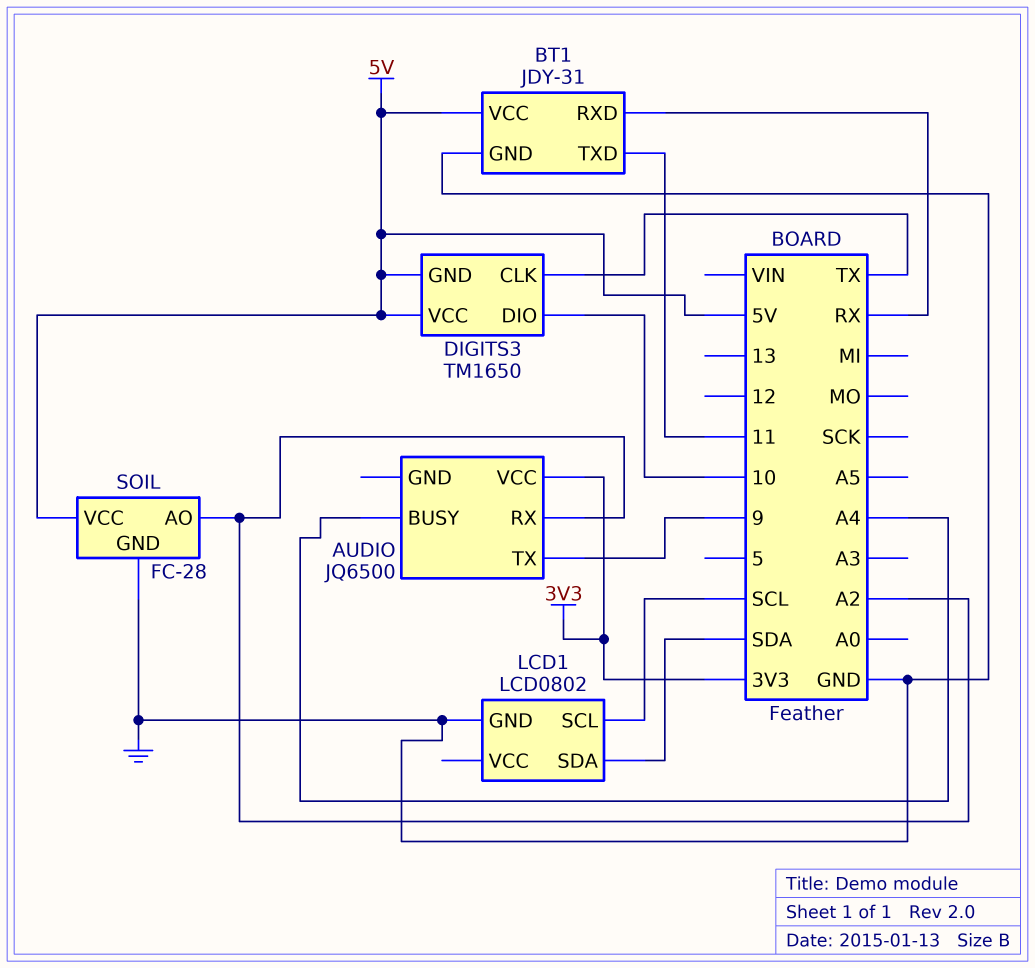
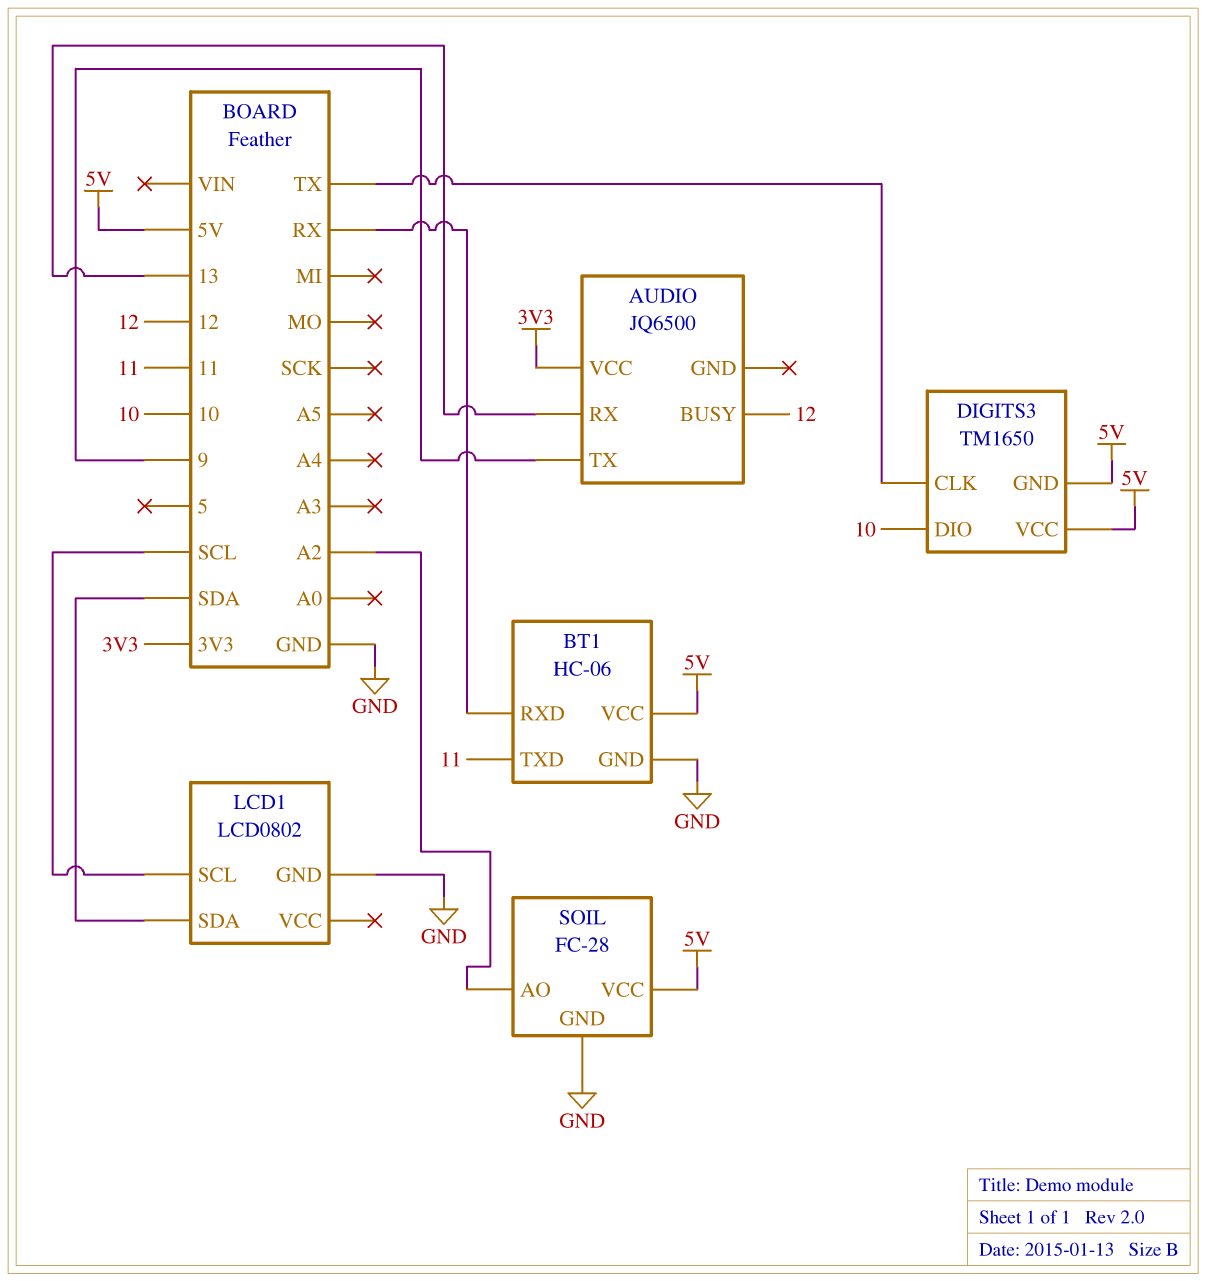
AUDIO pin BUSY: A4 -> 12
AUDIO pin RX: A2 -> 13
BT1: JDY-31 -> HC-06

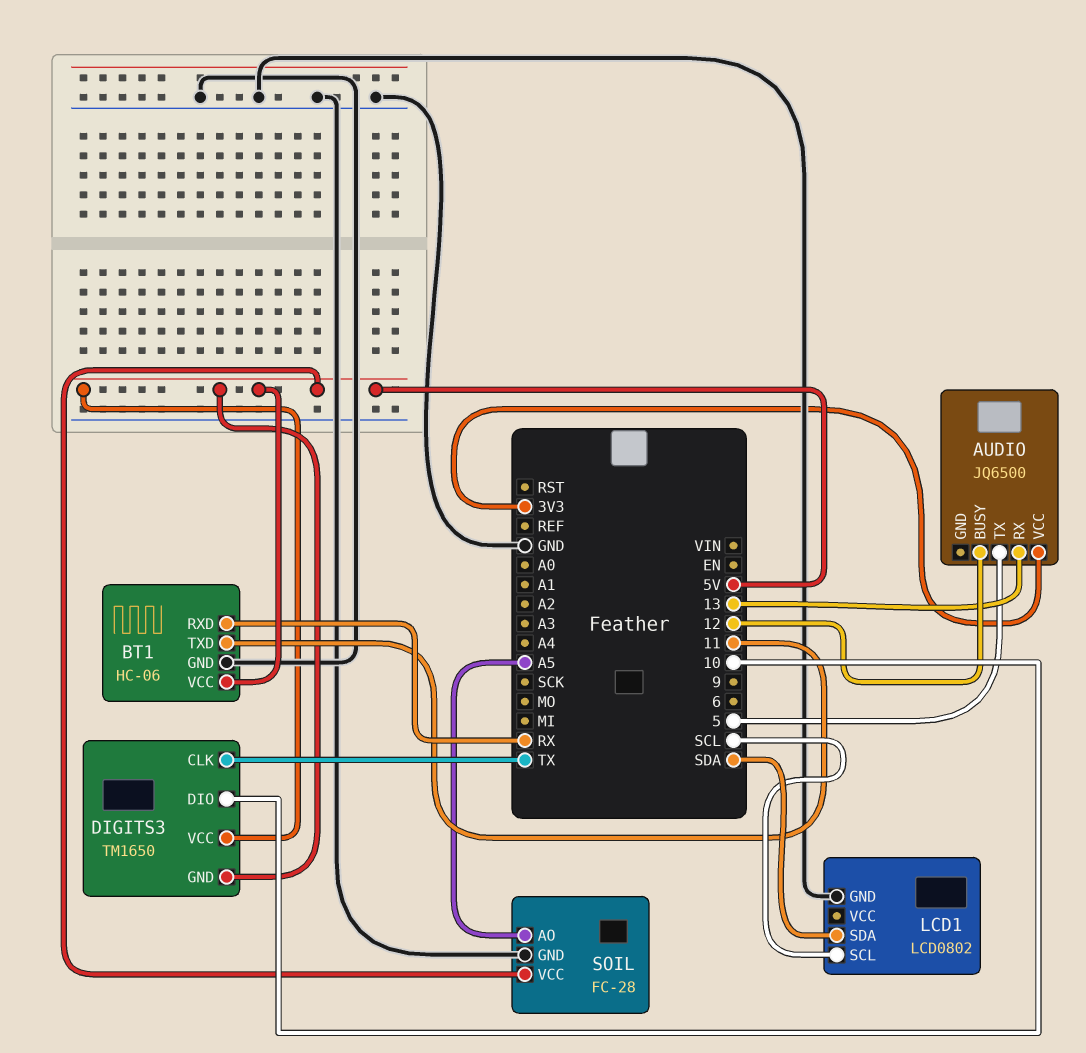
AUDIO pin TX: 9 -> 5
SOIL pin AO: A2 -> A5

